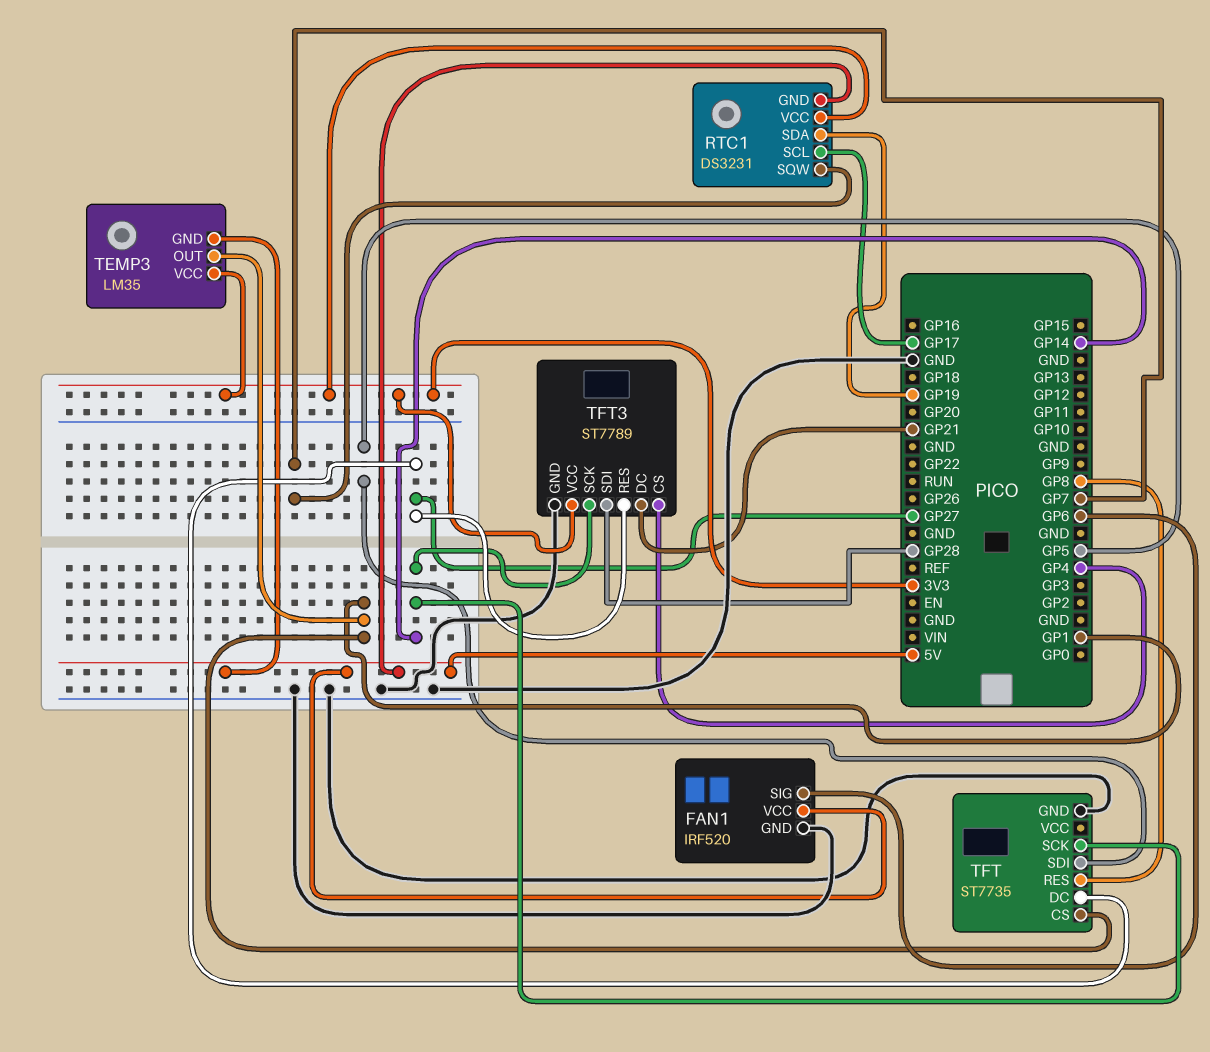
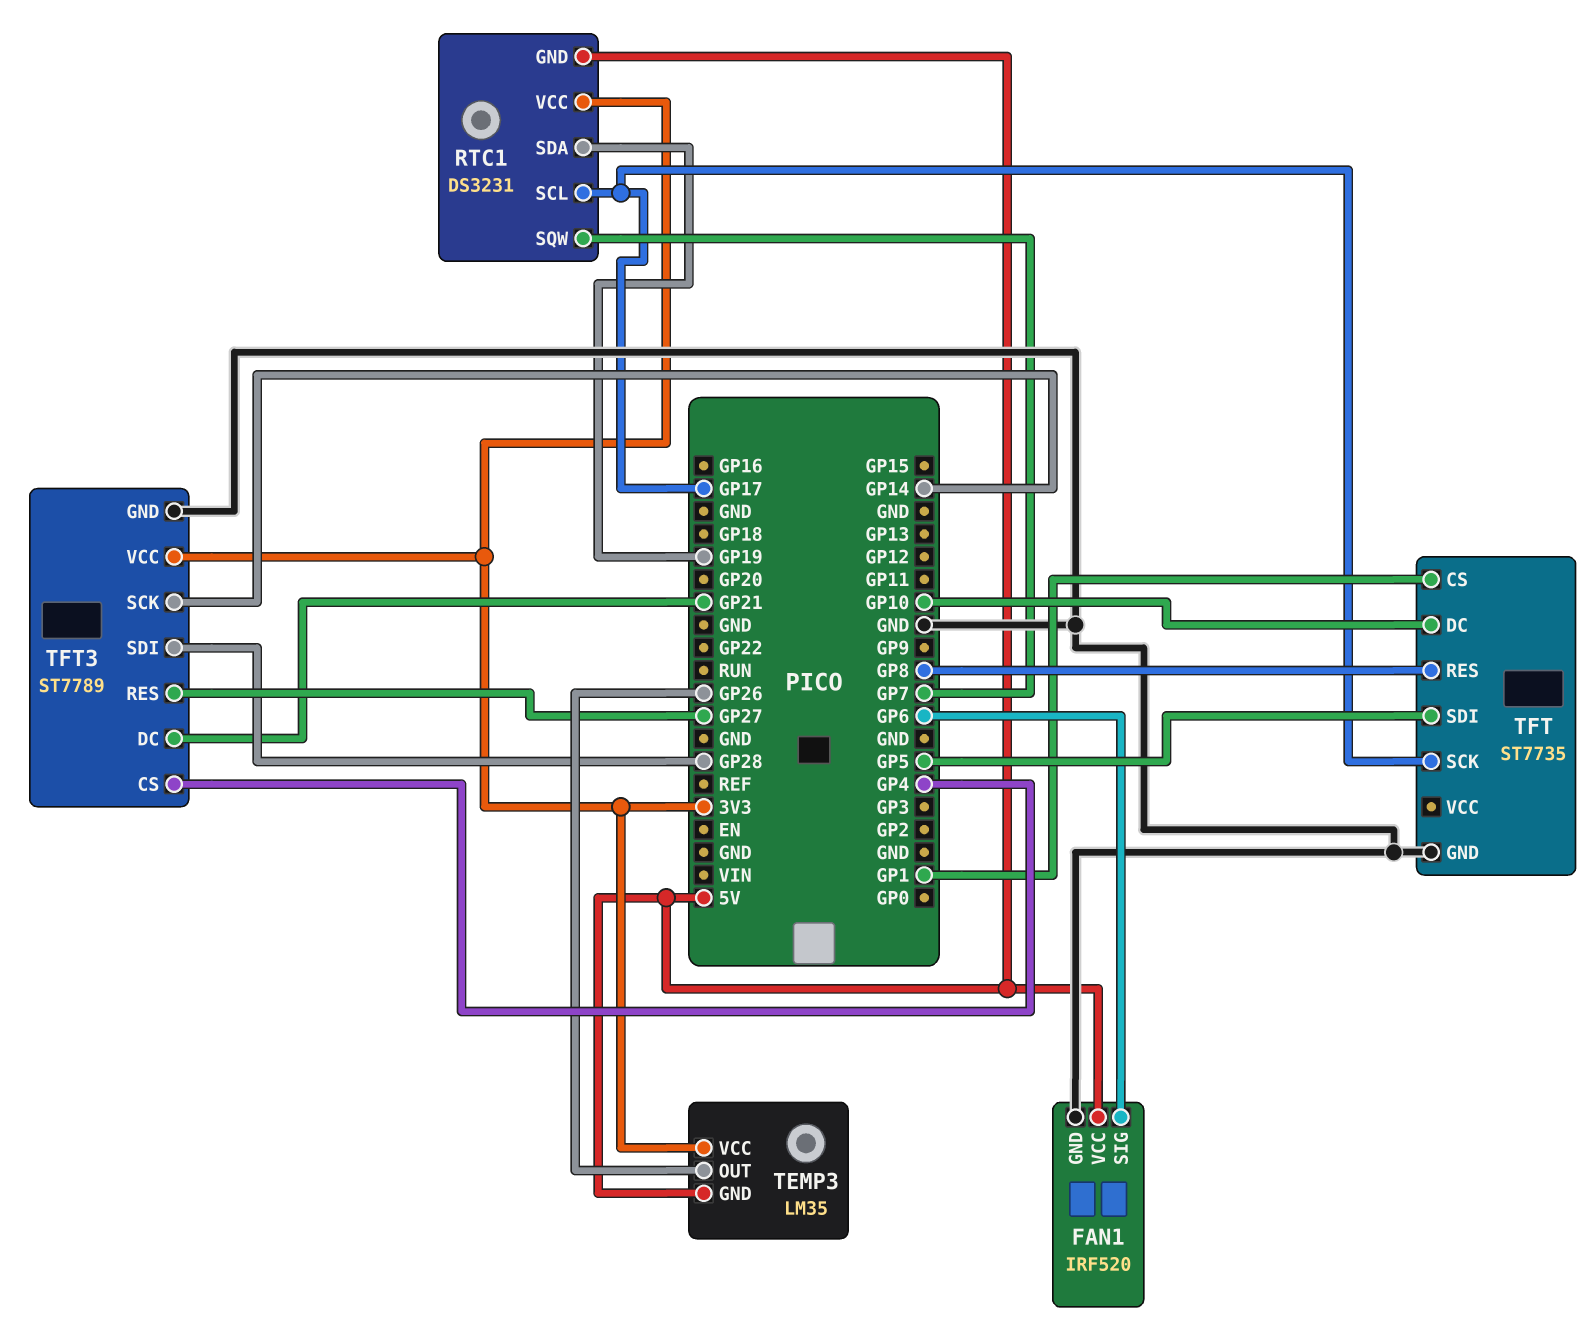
TEMP3 pin OUT: GP1 -> GP26
TFT pin DC: GP27 -> GP10
TFT pin SCK: GP14 -> GP17

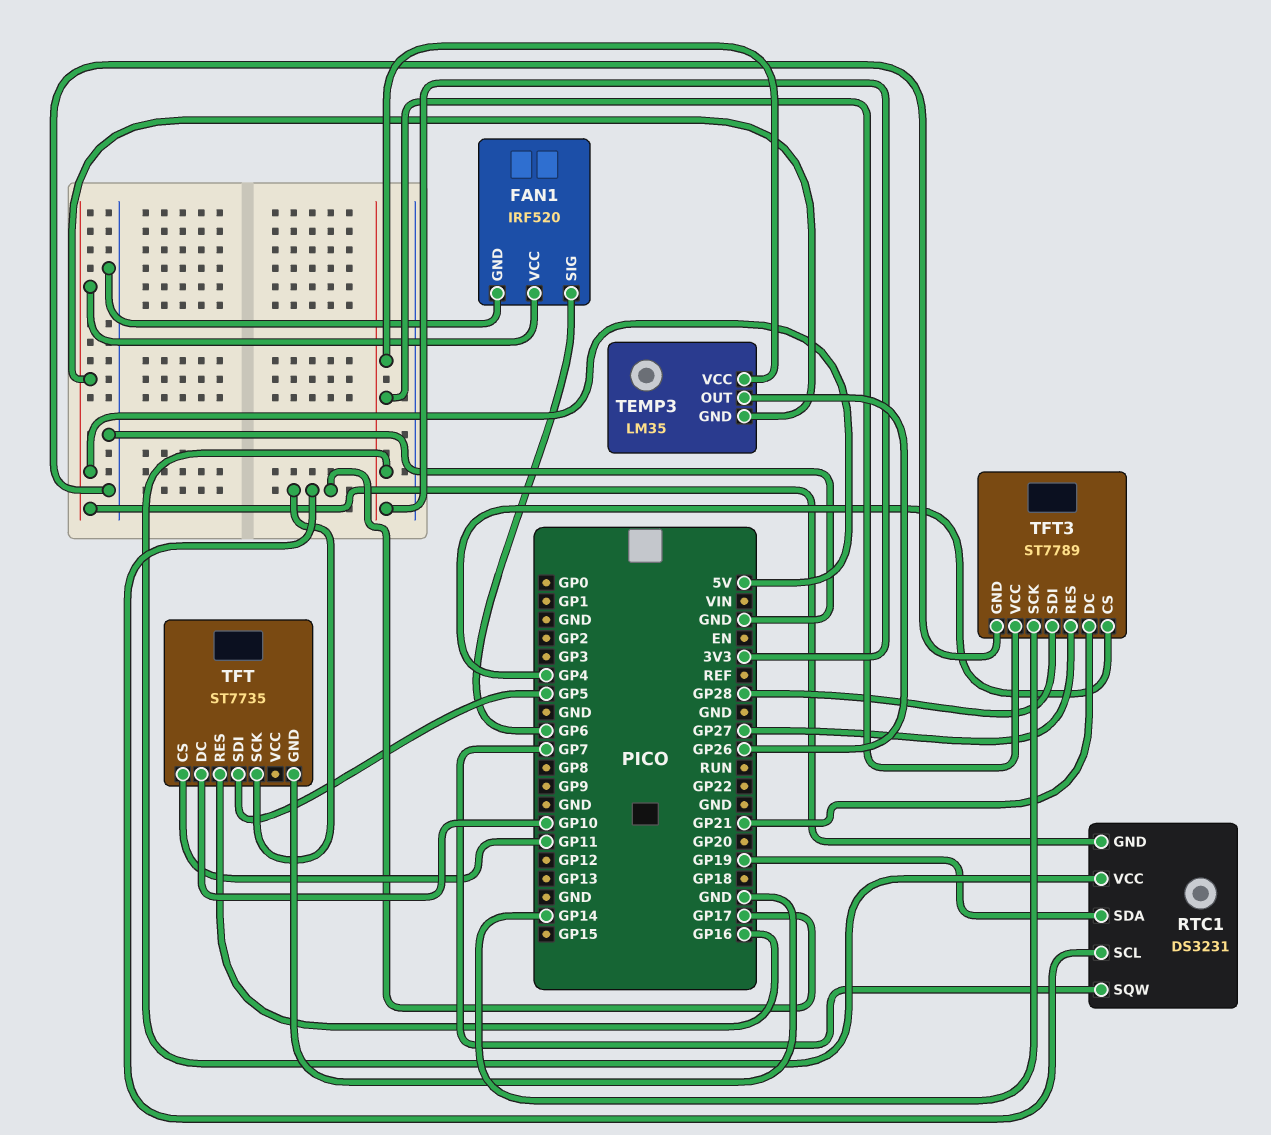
TFT pin CS: GP1 -> GP11
TFT pin RES: GP8 -> GP16

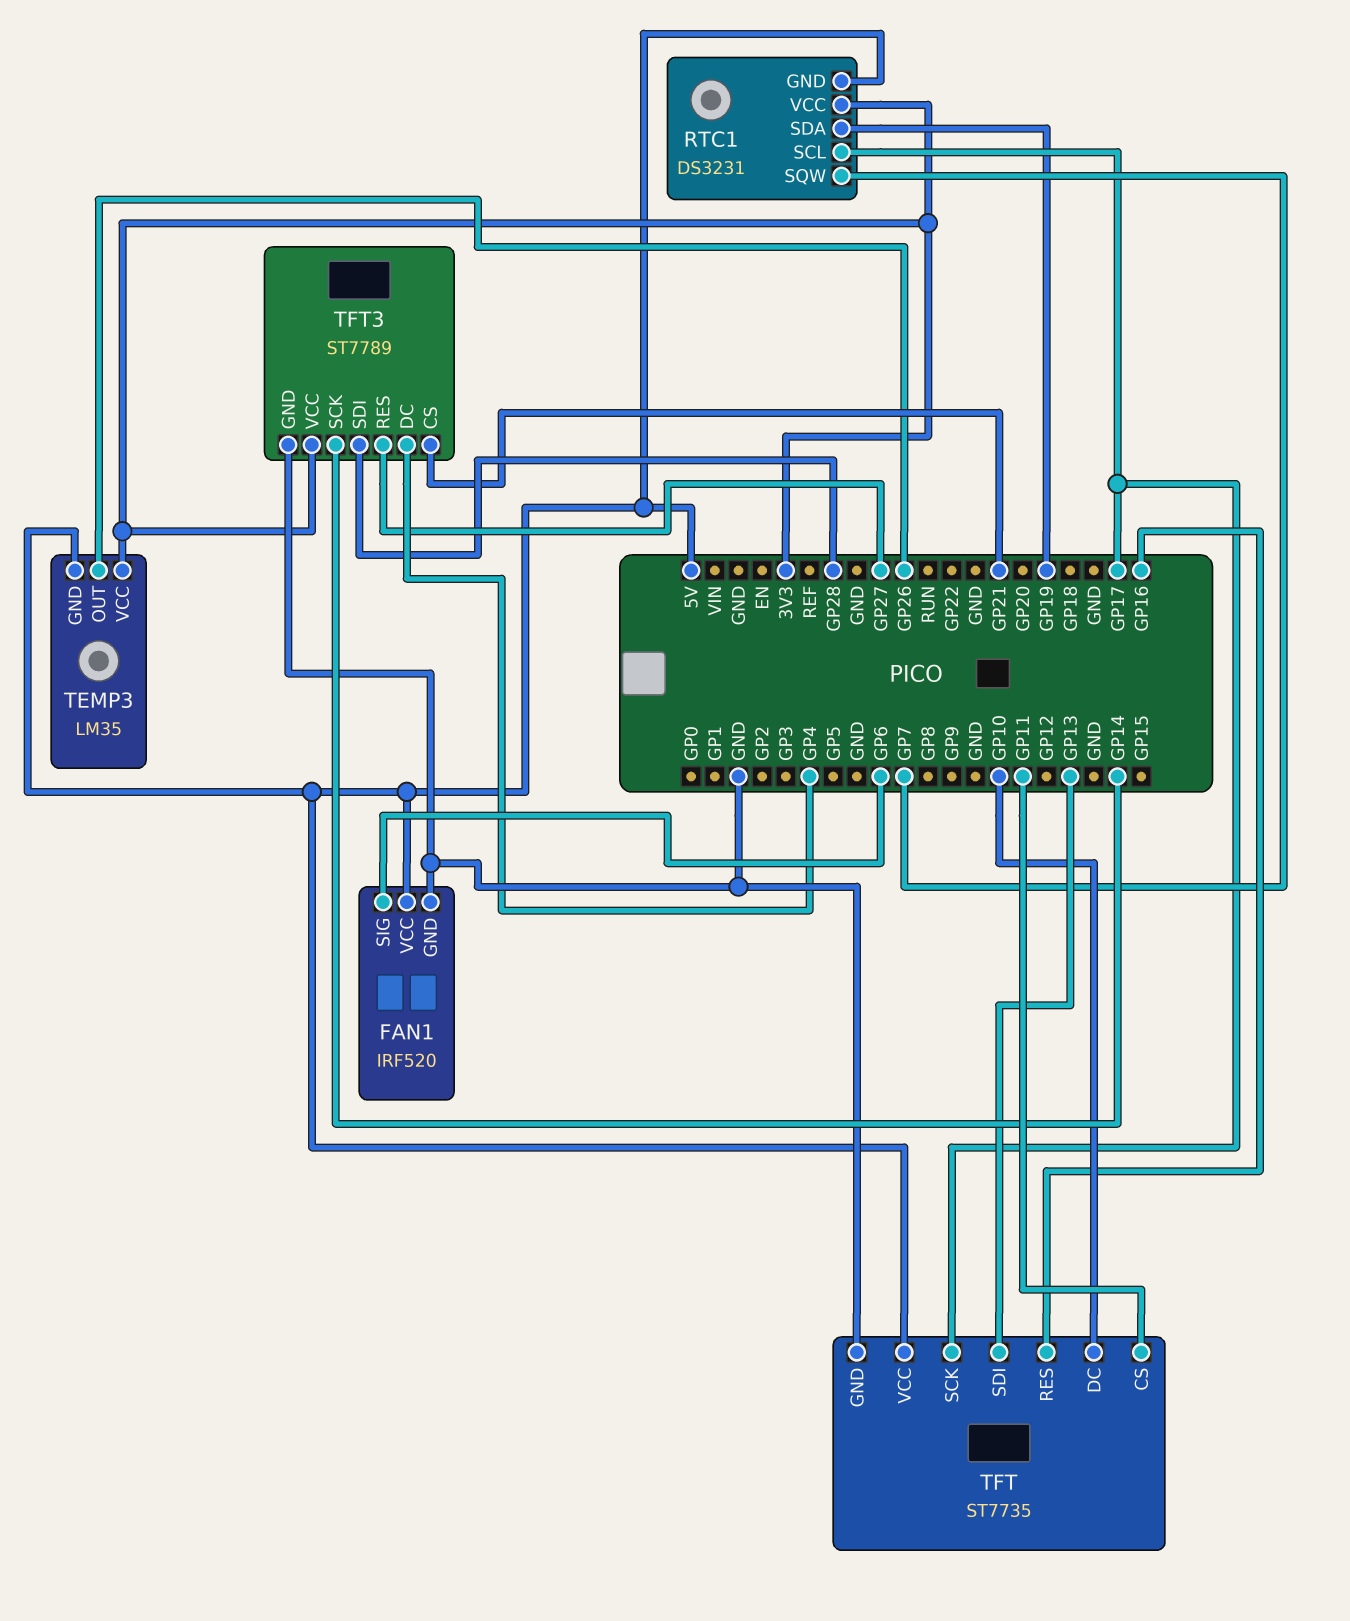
TFT pin SDI: GP5 -> GP13
TFT pin VCC: none -> 5V
TFT3 pin CS: GP4 -> GP21
TFT3 pin DC: GP21 -> GP4

